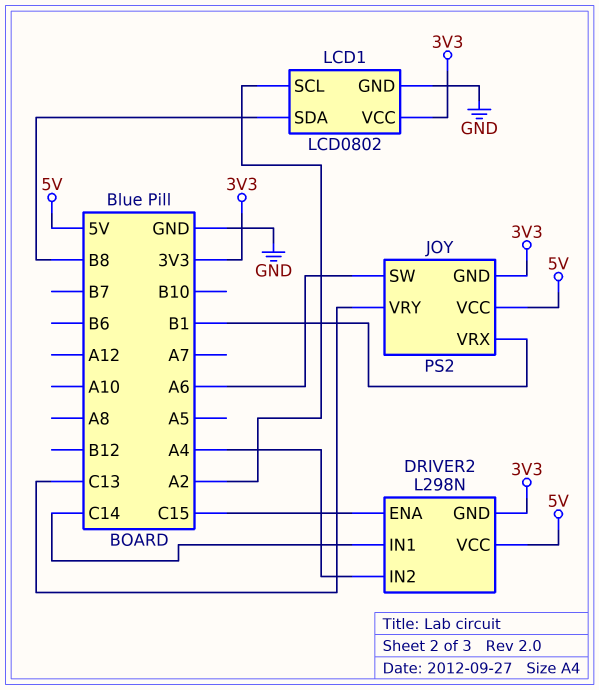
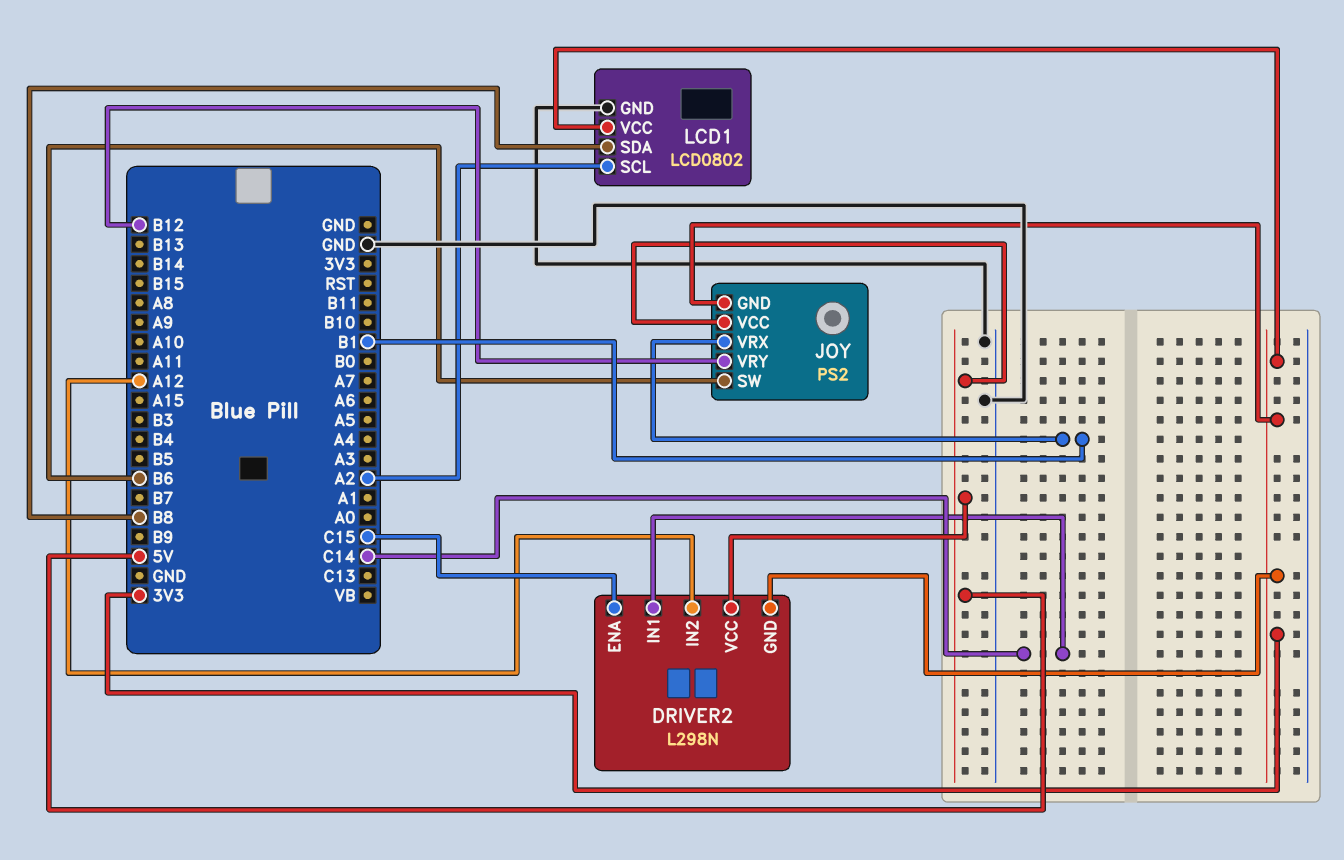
DRIVER2 pin IN2: A4 -> A12
JOY pin SW: A6 -> B6
JOY pin VRY: C13 -> B12

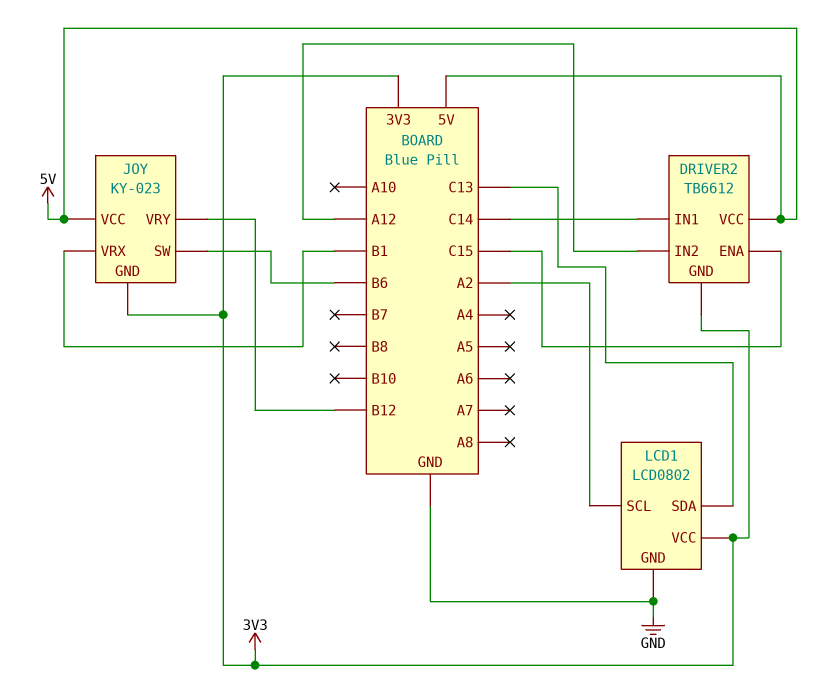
DRIVER2: L298N -> TB6612
JOY: PS2 -> KY-023
LCD1 pin SDA: B8 -> C13

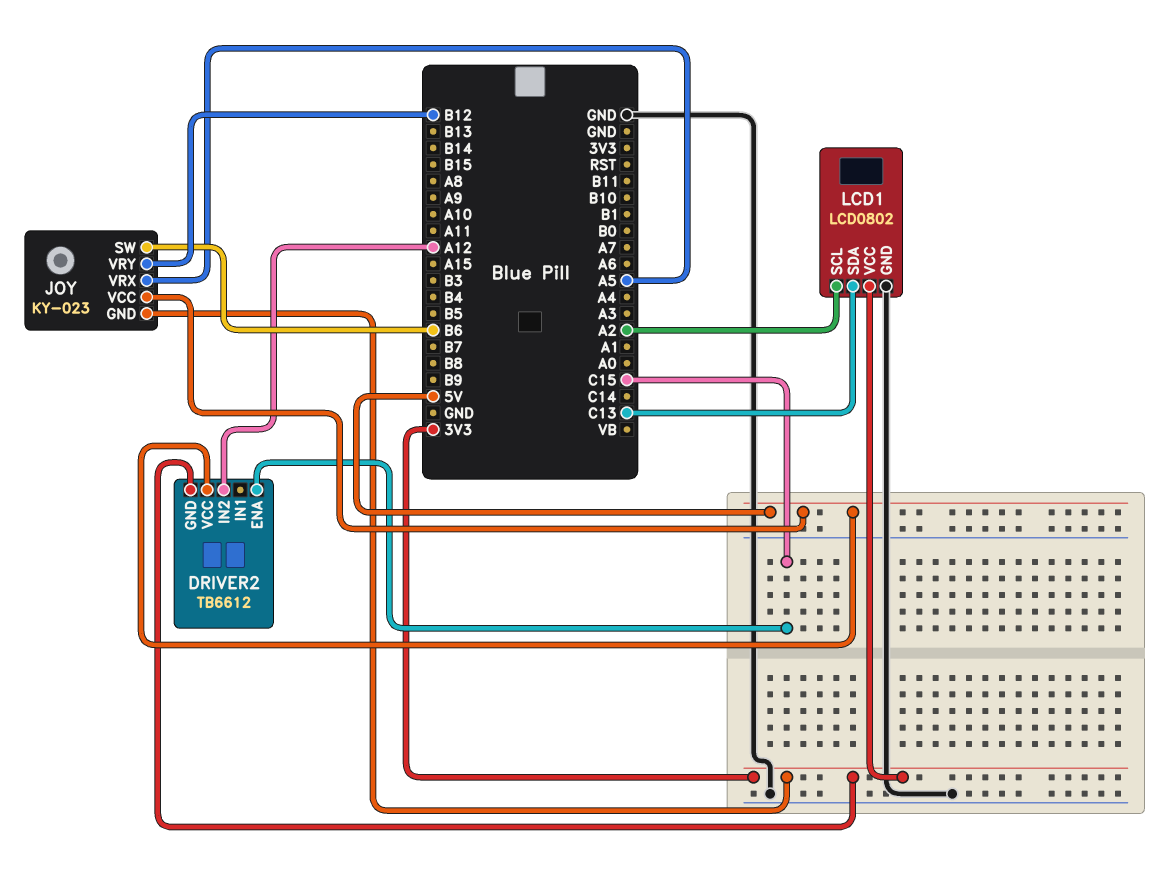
DRIVER2 pin IN1: C14 -> none
JOY pin VRX: B1 -> A5

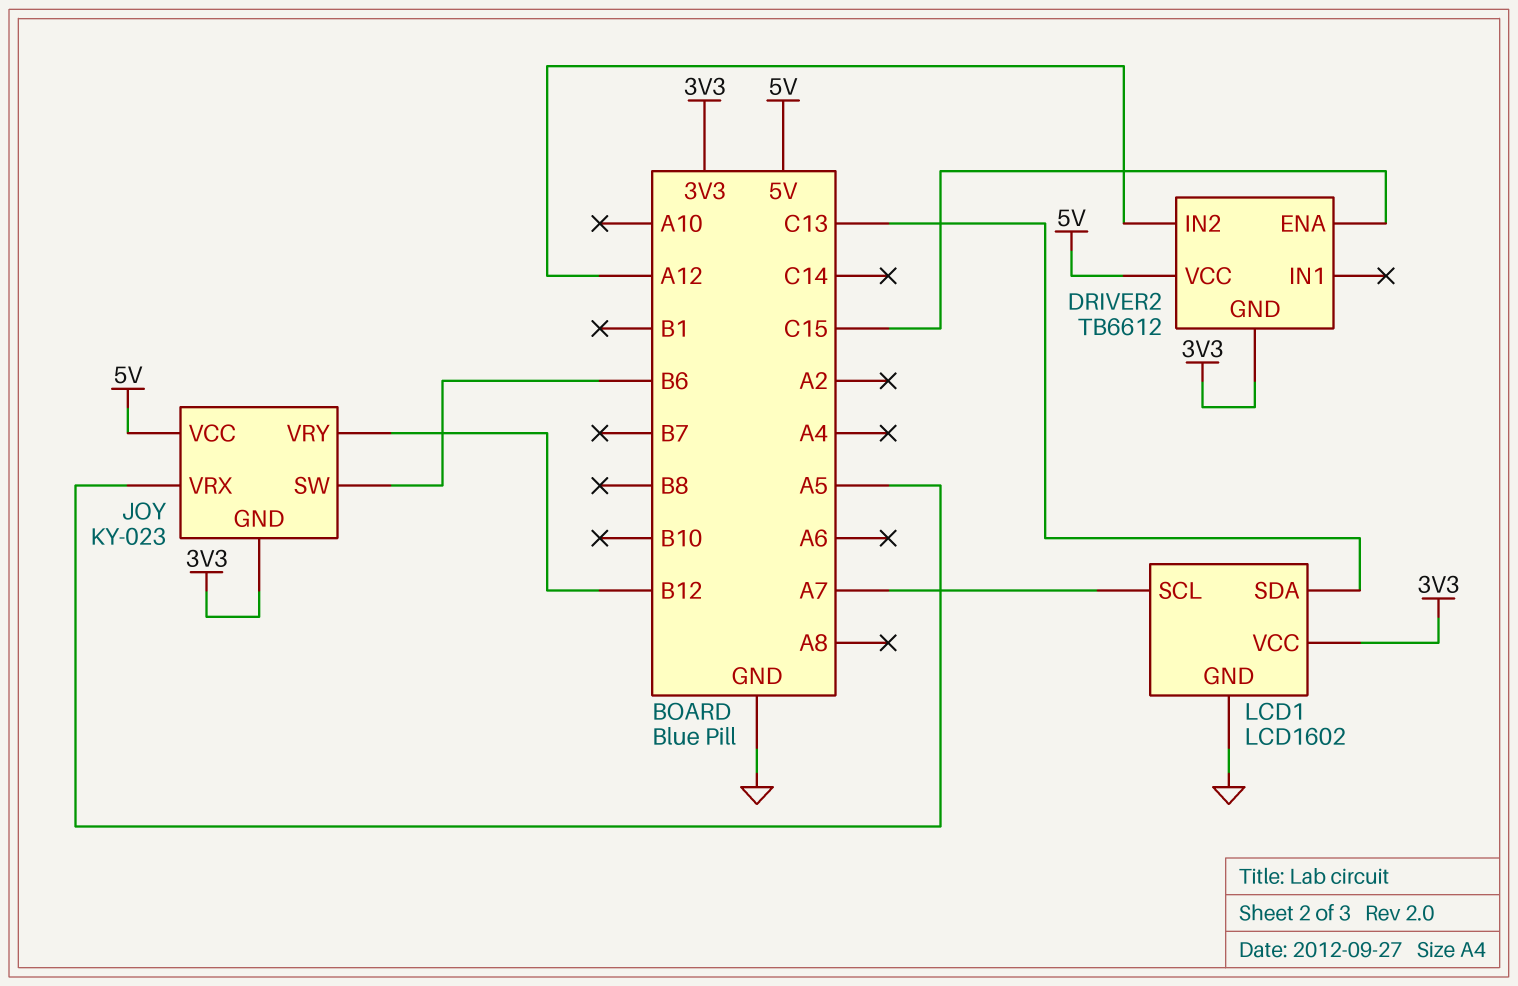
LCD1: LCD0802 -> LCD1602
LCD1 pin SCL: A2 -> A7

